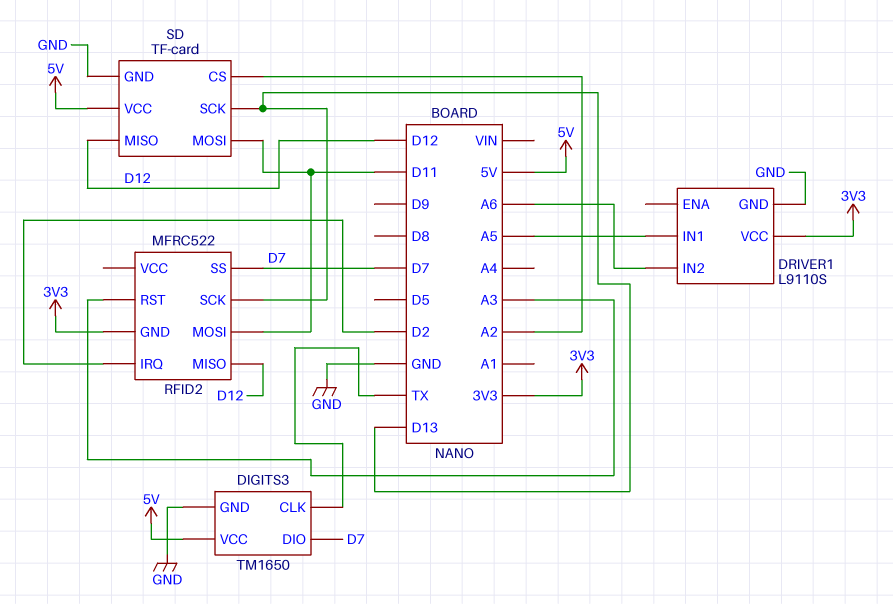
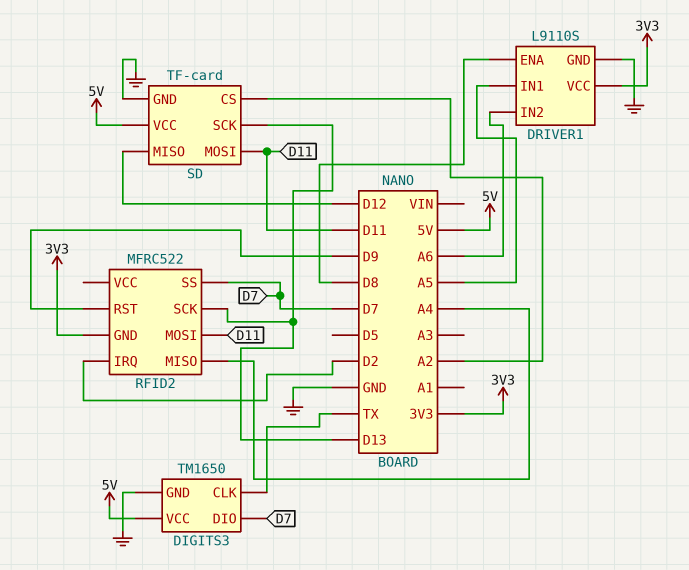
DRIVER1 pin ENA: none -> D8
RFID2 pin MISO: D12 -> A4
RFID2 pin RST: A3 -> D9

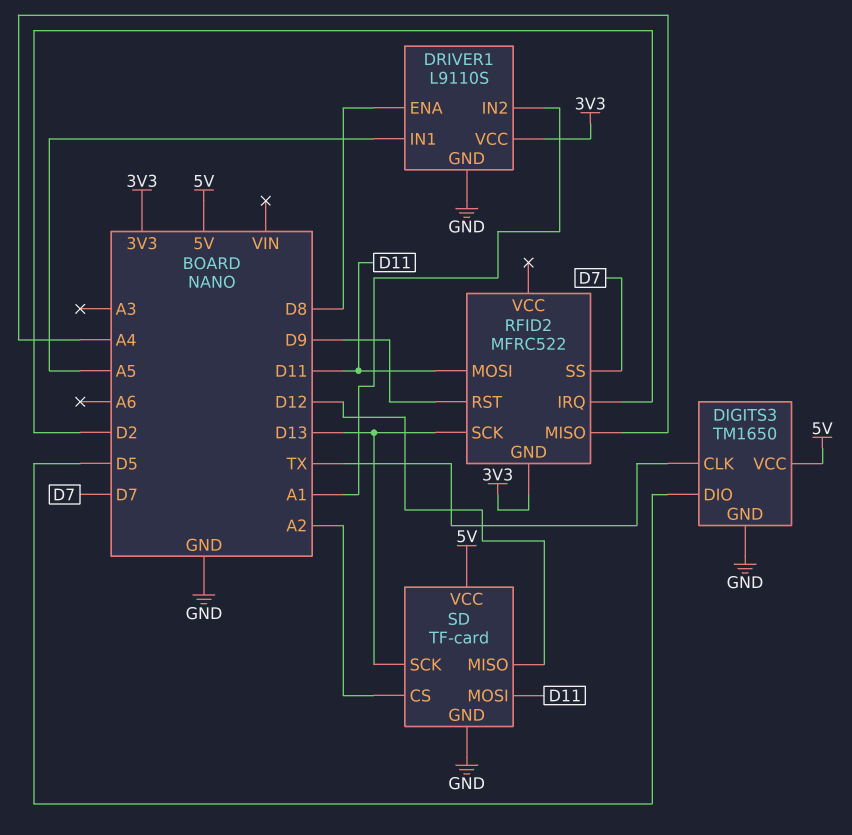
DIGITS3 pin DIO: D7 -> D5
DRIVER1 pin IN2: A6 -> A1

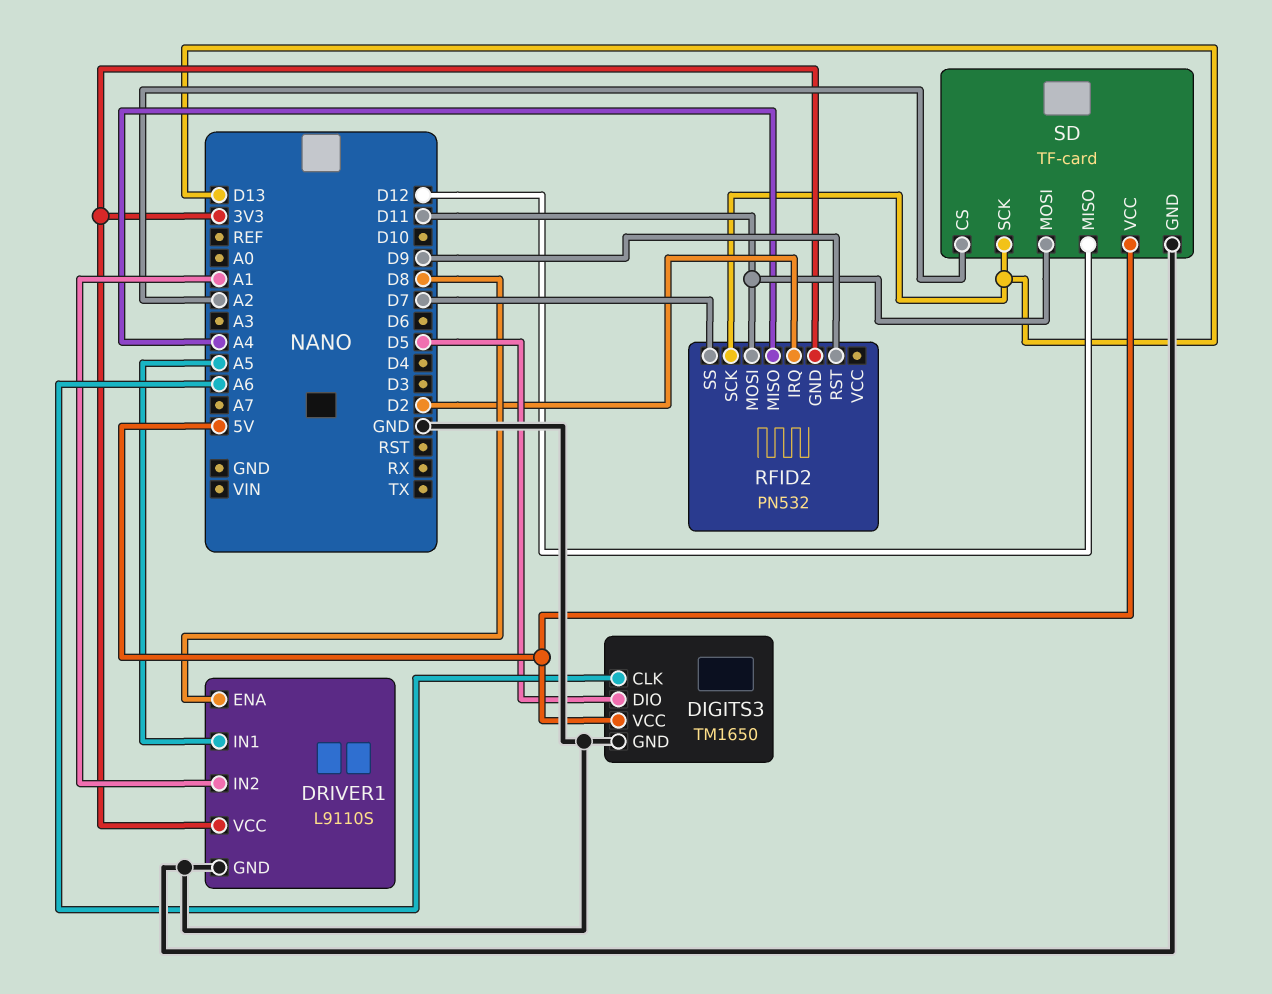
DIGITS3 pin CLK: TX -> A6
RFID2: MFRC522 -> PN532

